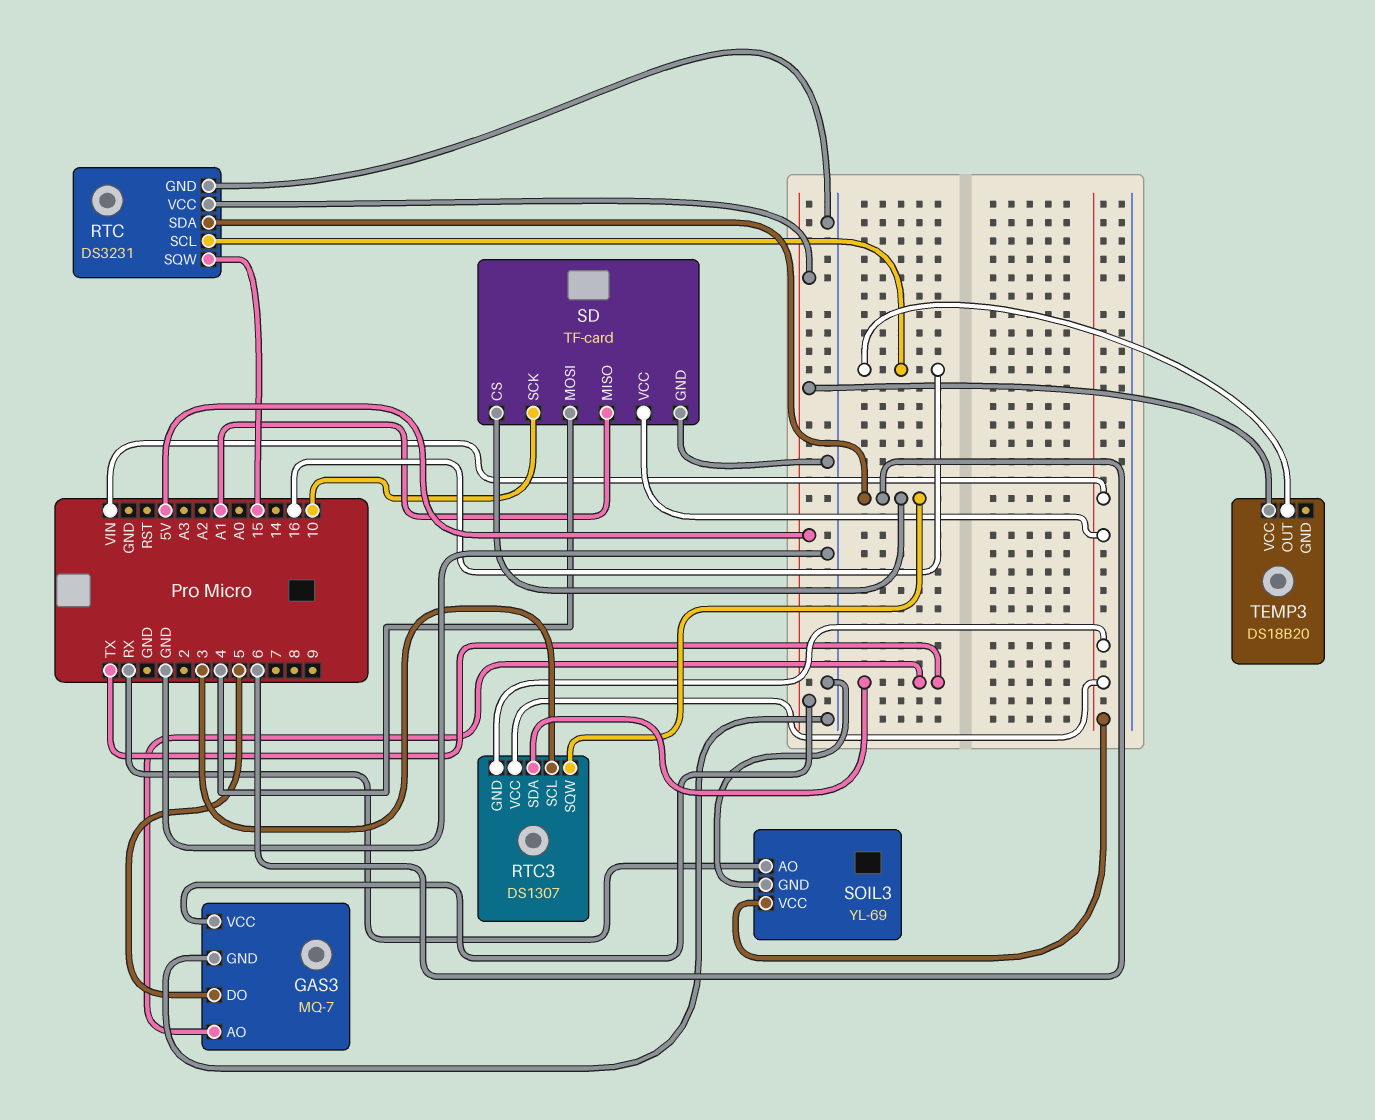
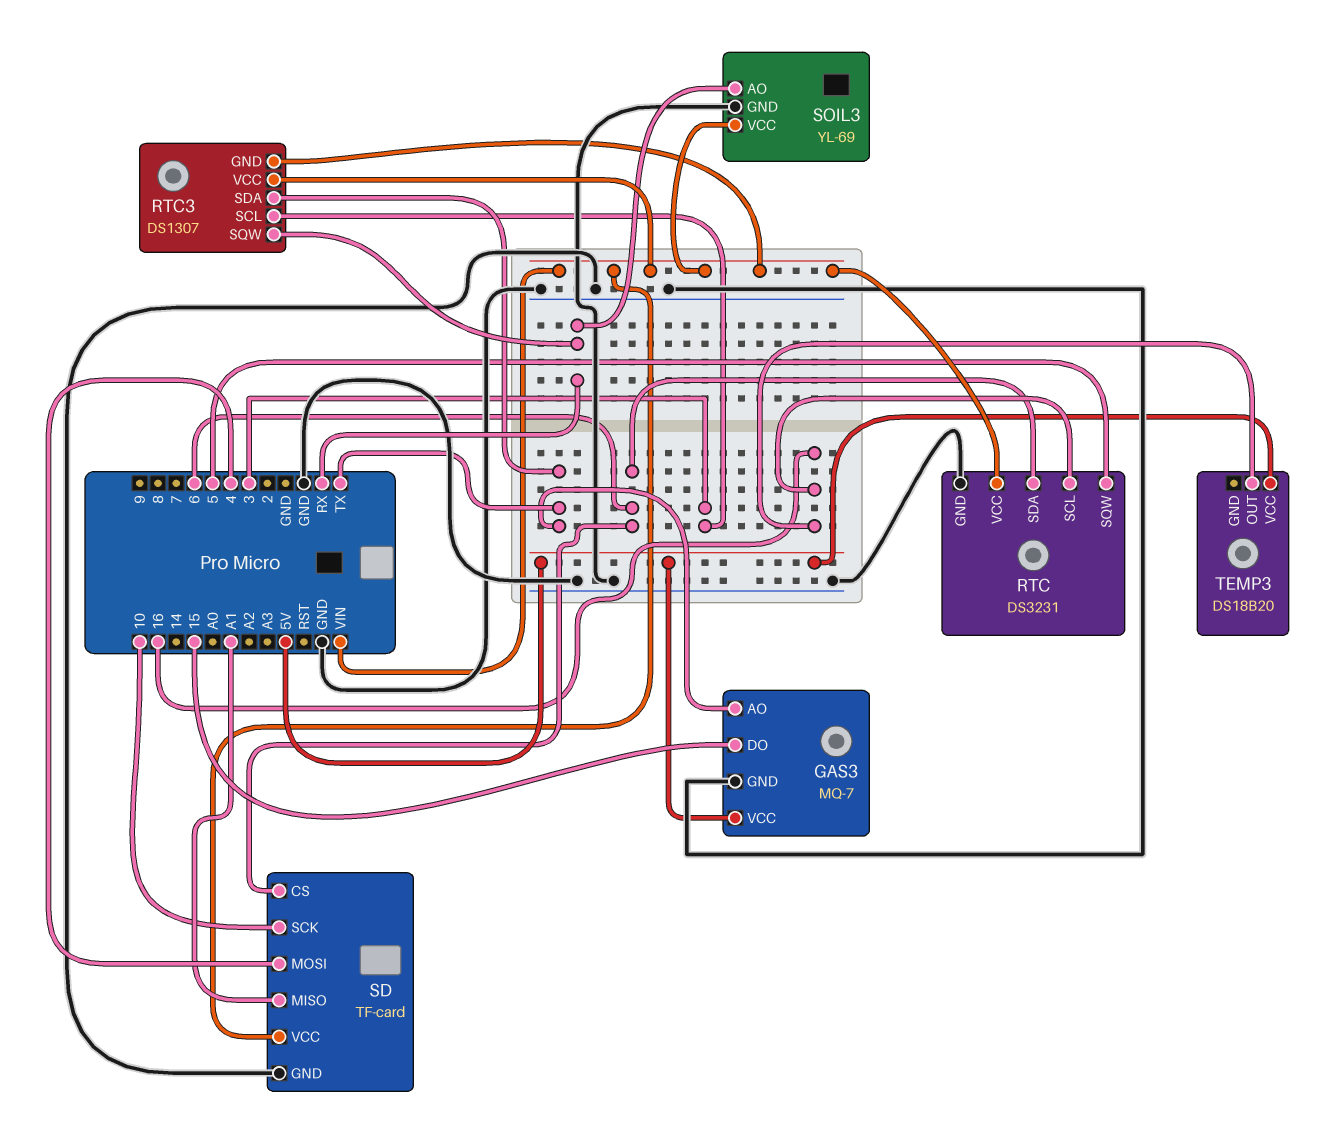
GAS3 pin DO: 5 -> 15
RTC pin SQW: 15 -> 5
RTC pin VCC: 5V -> VIN
RTC3 pin SQW: 6 -> RX

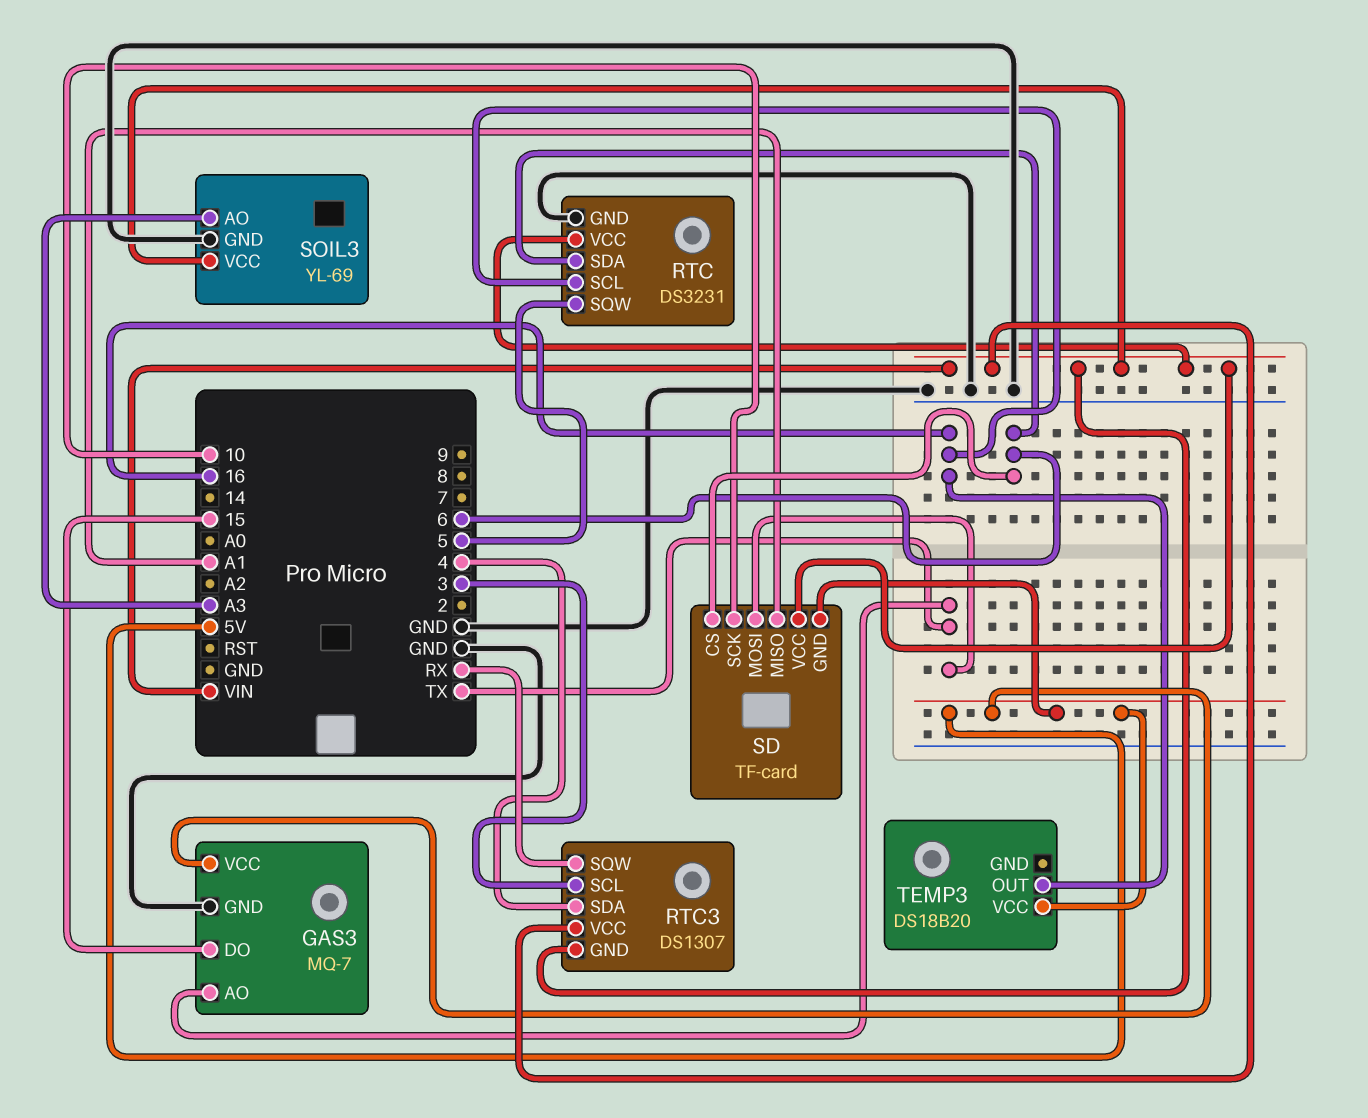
RTC3 pin SDA: TX -> 4
SD pin GND: GND -> 5V
SD pin MOSI: 4 -> TX
SOIL3 pin AO: RX -> A3

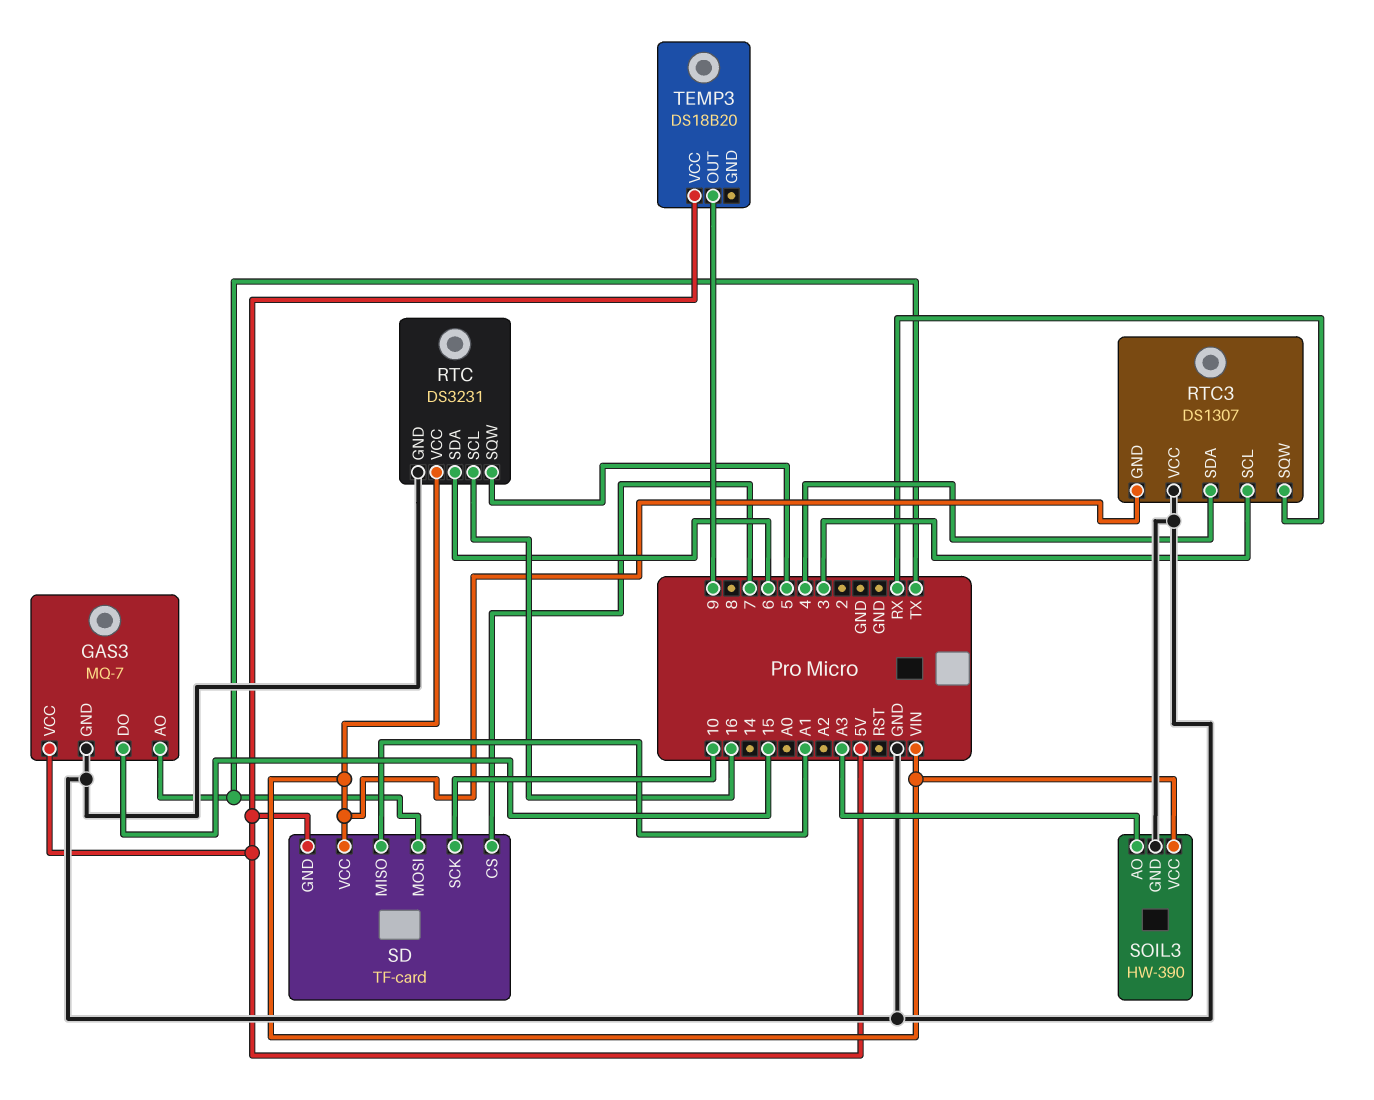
RTC3 pin VCC: VIN -> GND
SD pin CS: 6 -> 7
SOIL3: YL-69 -> HW-390
TEMP3 pin OUT: 16 -> 9

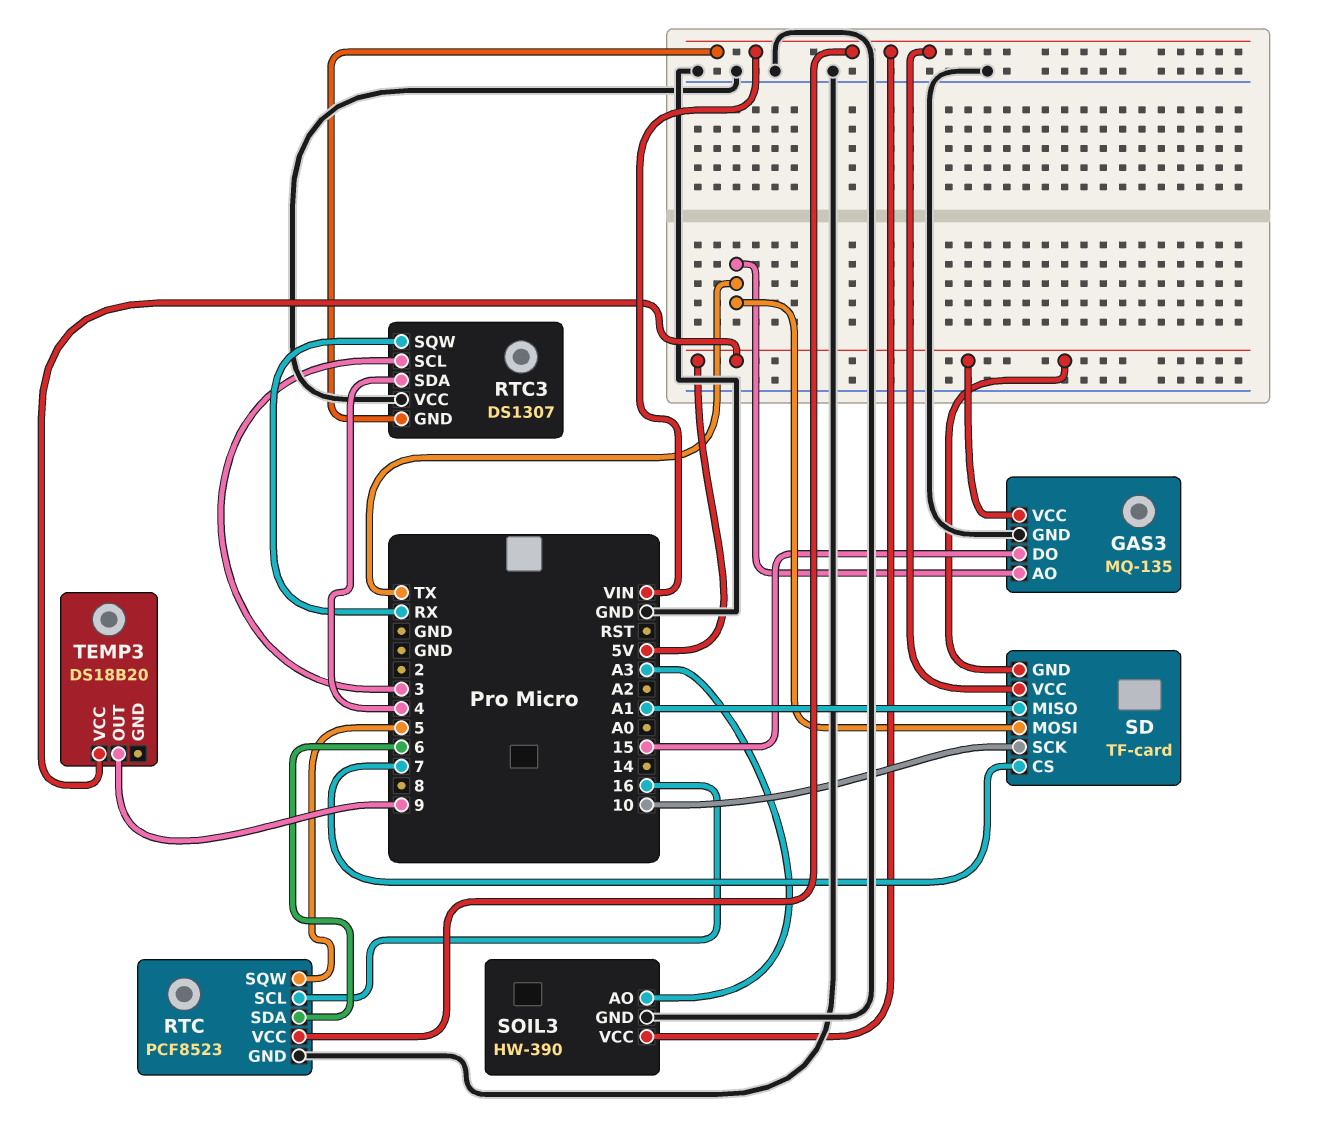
GAS3: MQ-7 -> MQ-135
RTC: DS3231 -> PCF8523

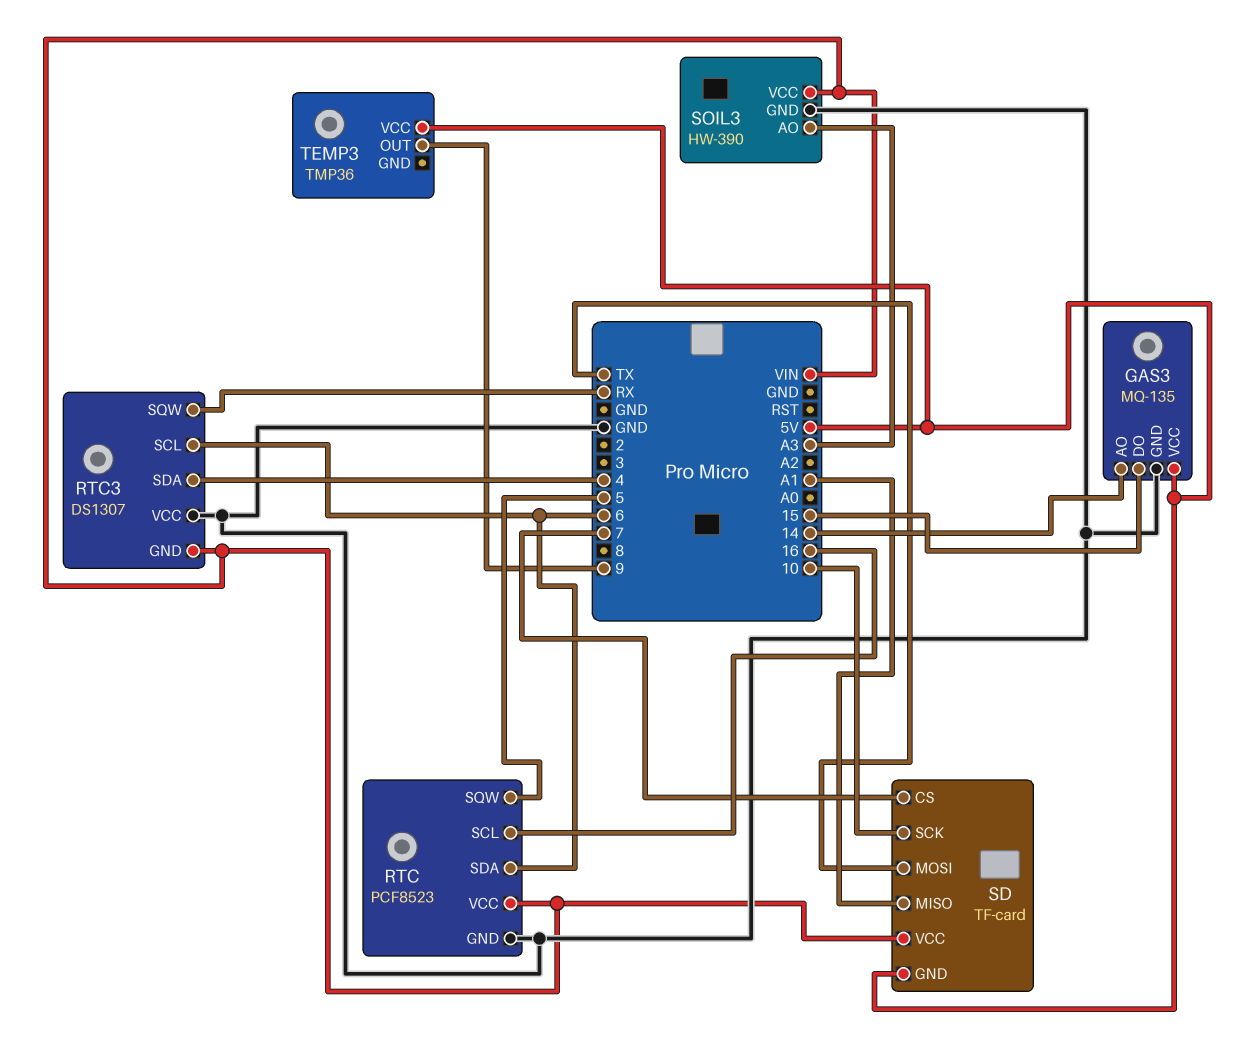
GAS3 pin AO: TX -> 14
RTC3 pin SCL: 3 -> 6
TEMP3: DS18B20 -> TMP36

